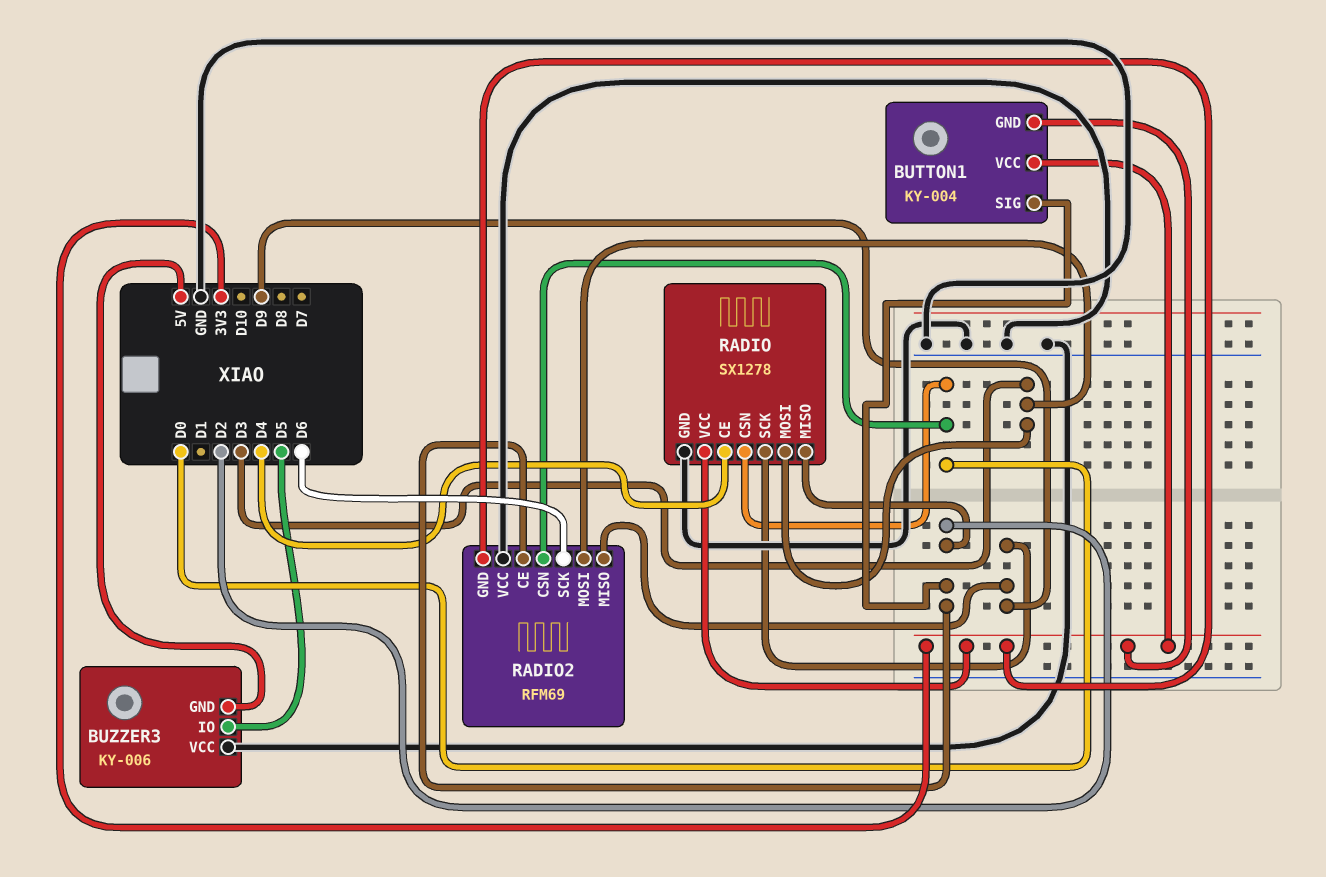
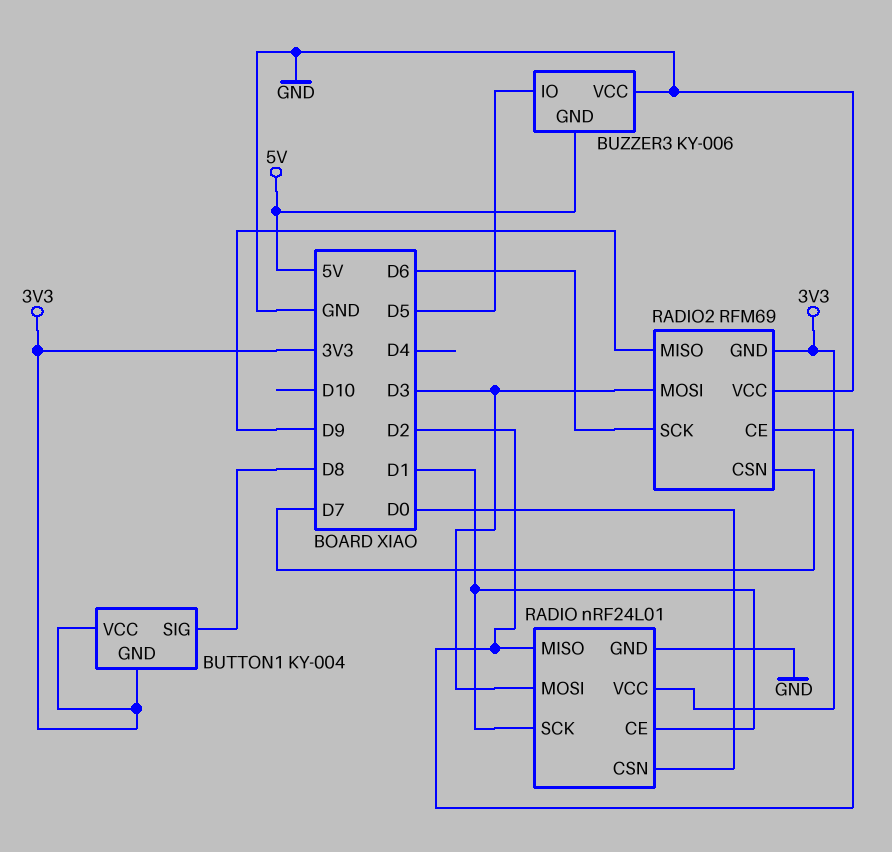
BUTTON1 pin SIG: D2 -> D8
RADIO: SX1278 -> nRF24L01
RADIO pin CE: D4 -> D1
RADIO pin SCK: D9 -> D1
RADIO2 pin CSN: D0 -> D7

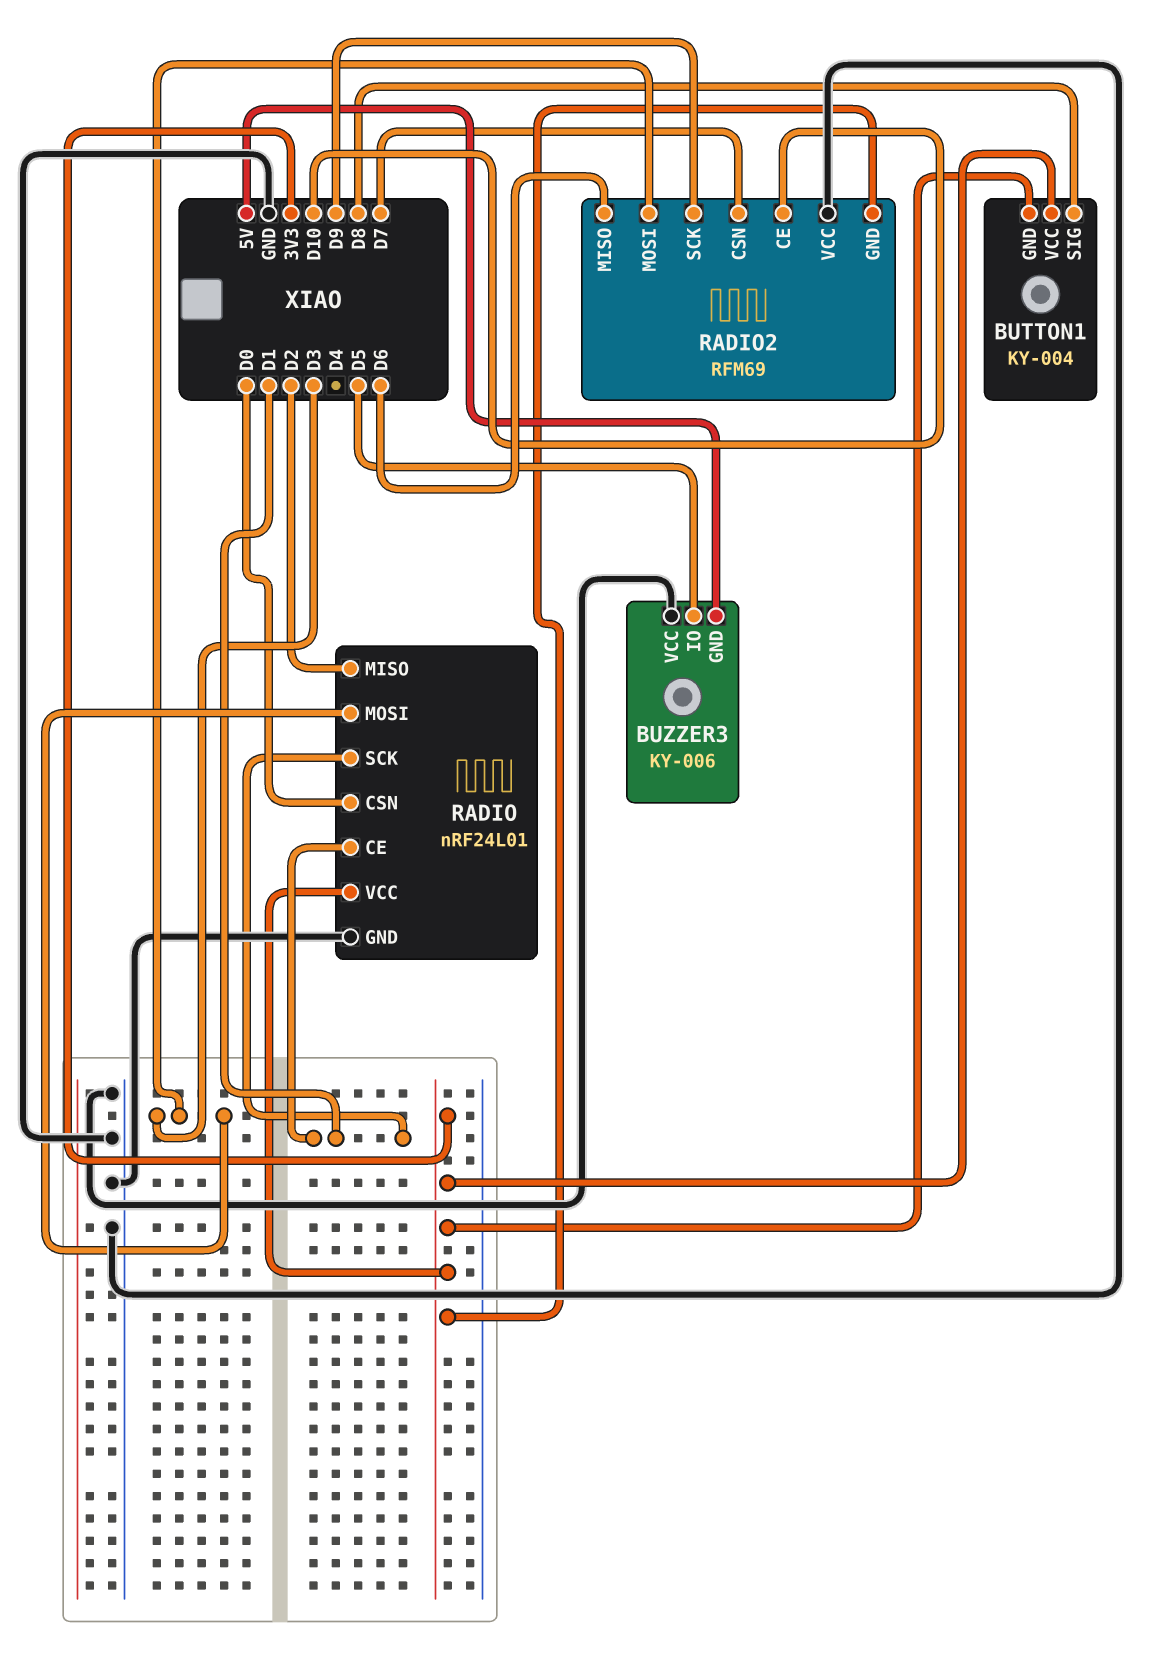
RADIO2 pin CE: D2 -> D10
RADIO2 pin MISO: D9 -> D6
RADIO2 pin SCK: D6 -> D9

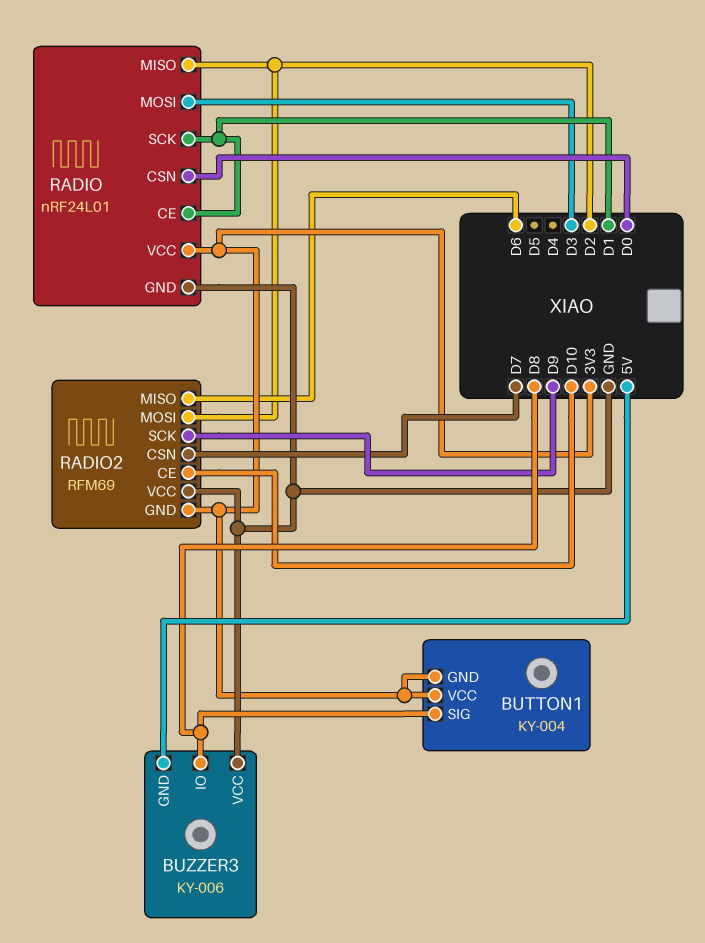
BUZZER3 pin IO: D5 -> D8
RADIO2 pin MOSI: D3 -> D2

